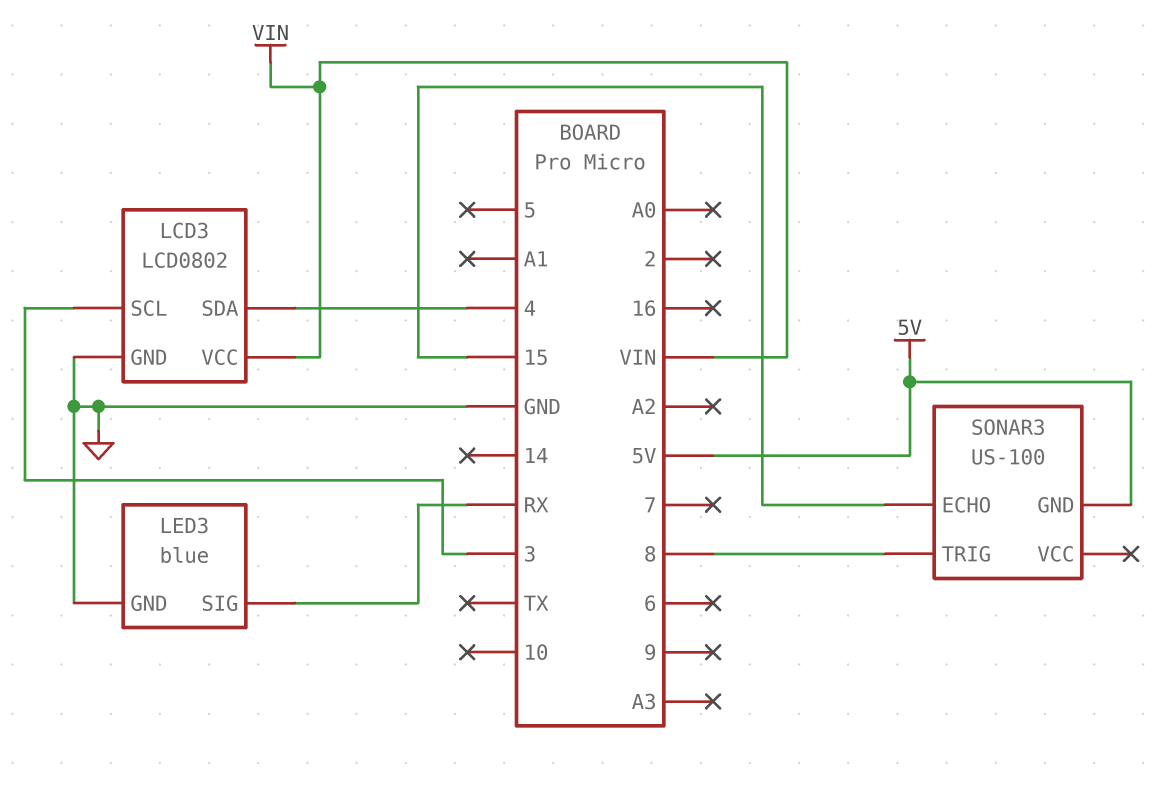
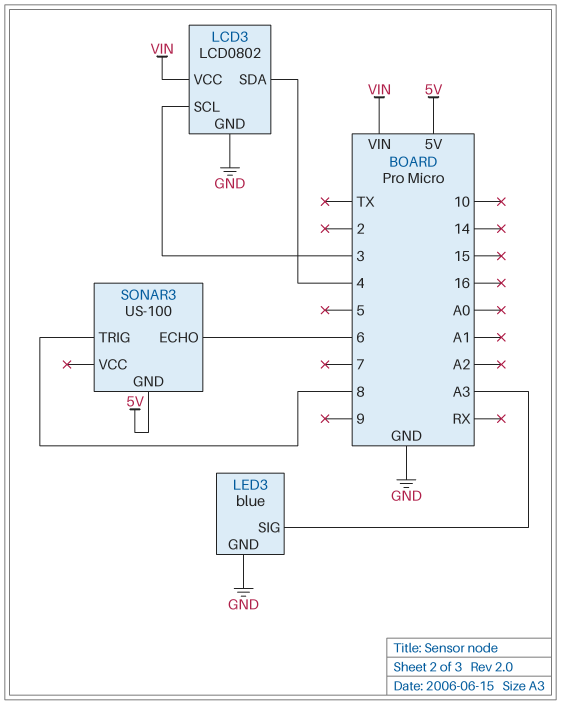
LED3 pin SIG: RX -> A3
SONAR3 pin ECHO: 15 -> 6

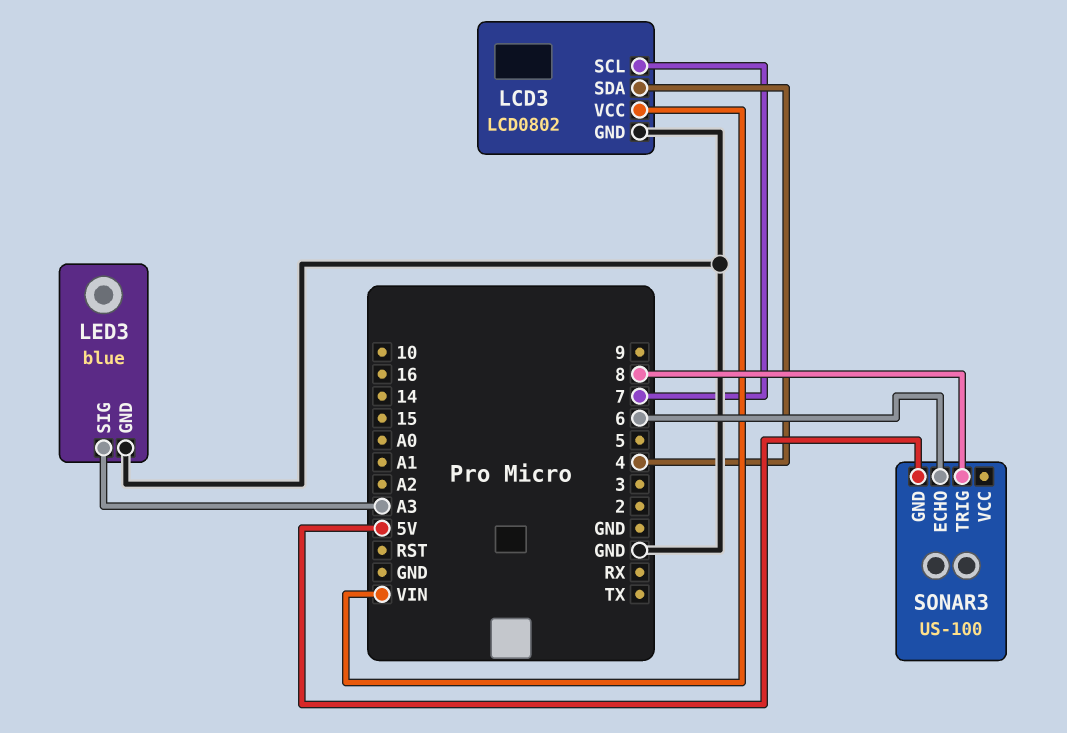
LCD3 pin SCL: 3 -> 7

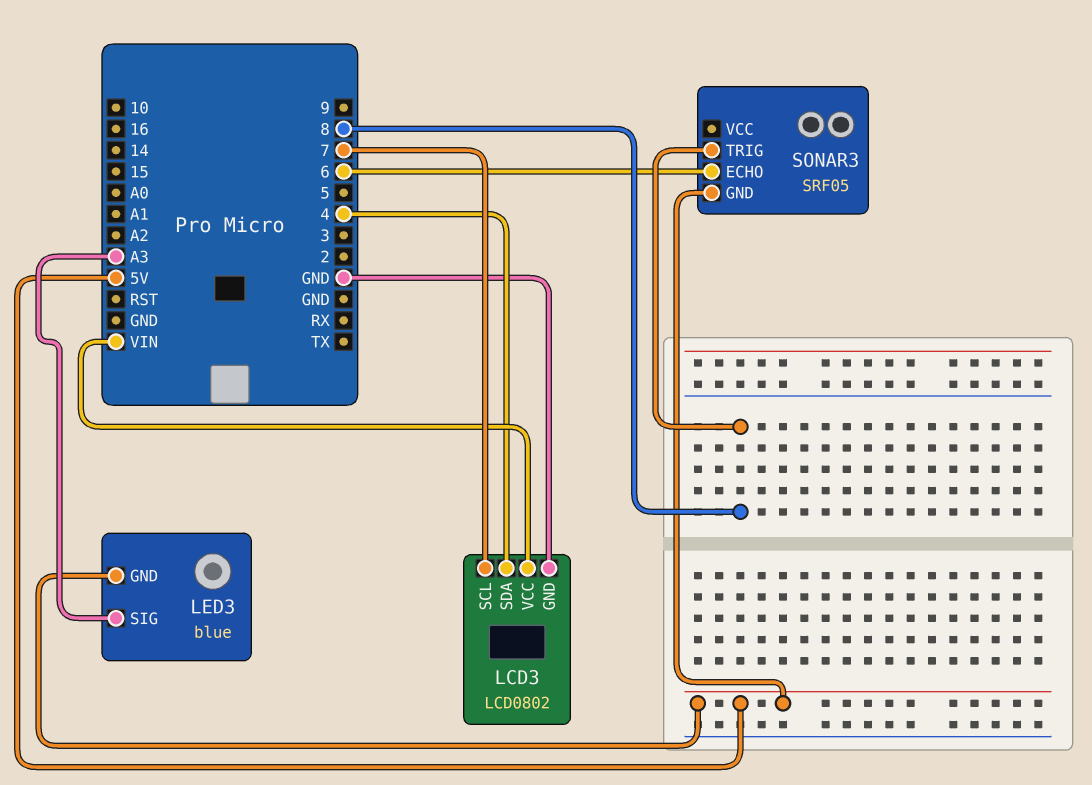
LED3 pin GND: GND -> 5V
SONAR3: US-100 -> SRF05

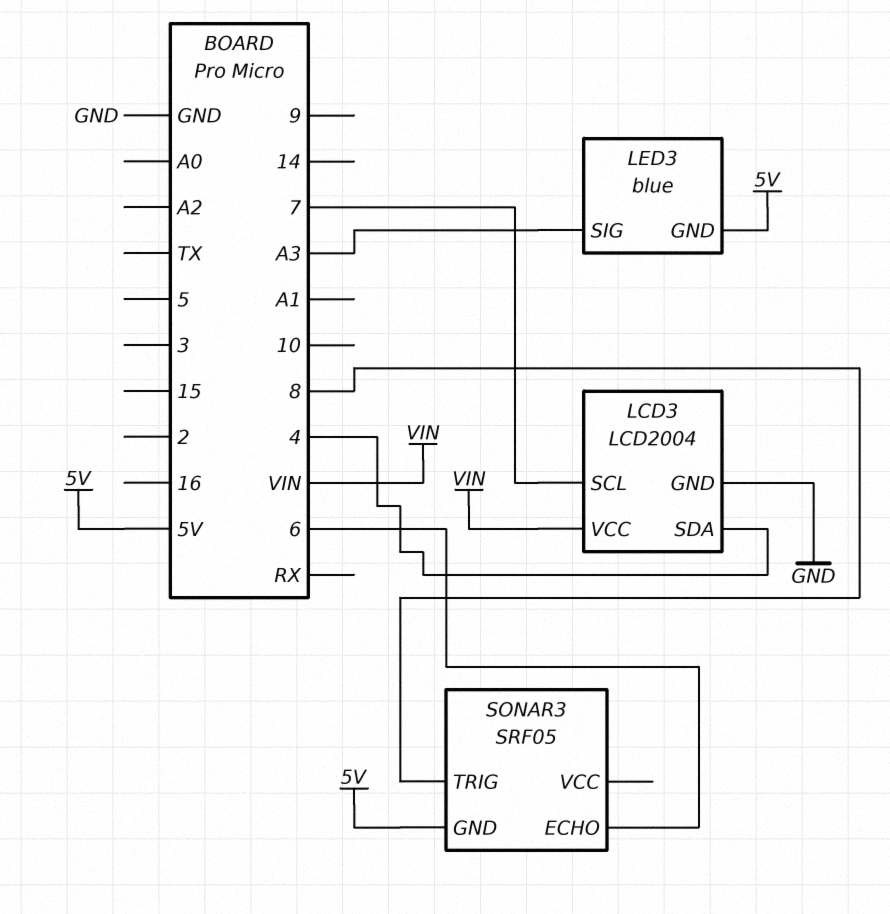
LCD3: LCD0802 -> LCD2004

